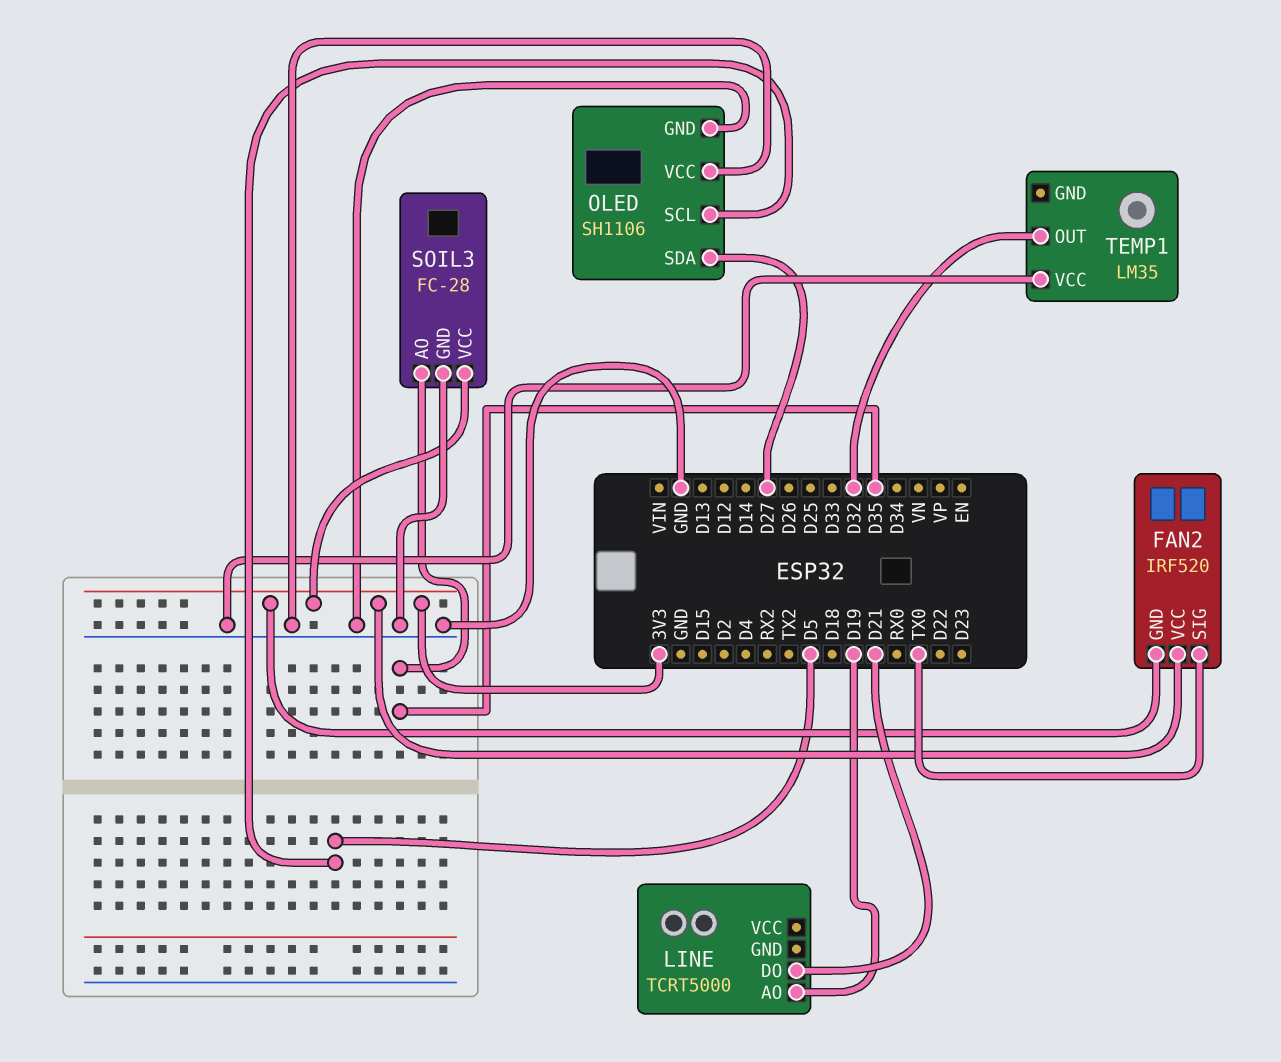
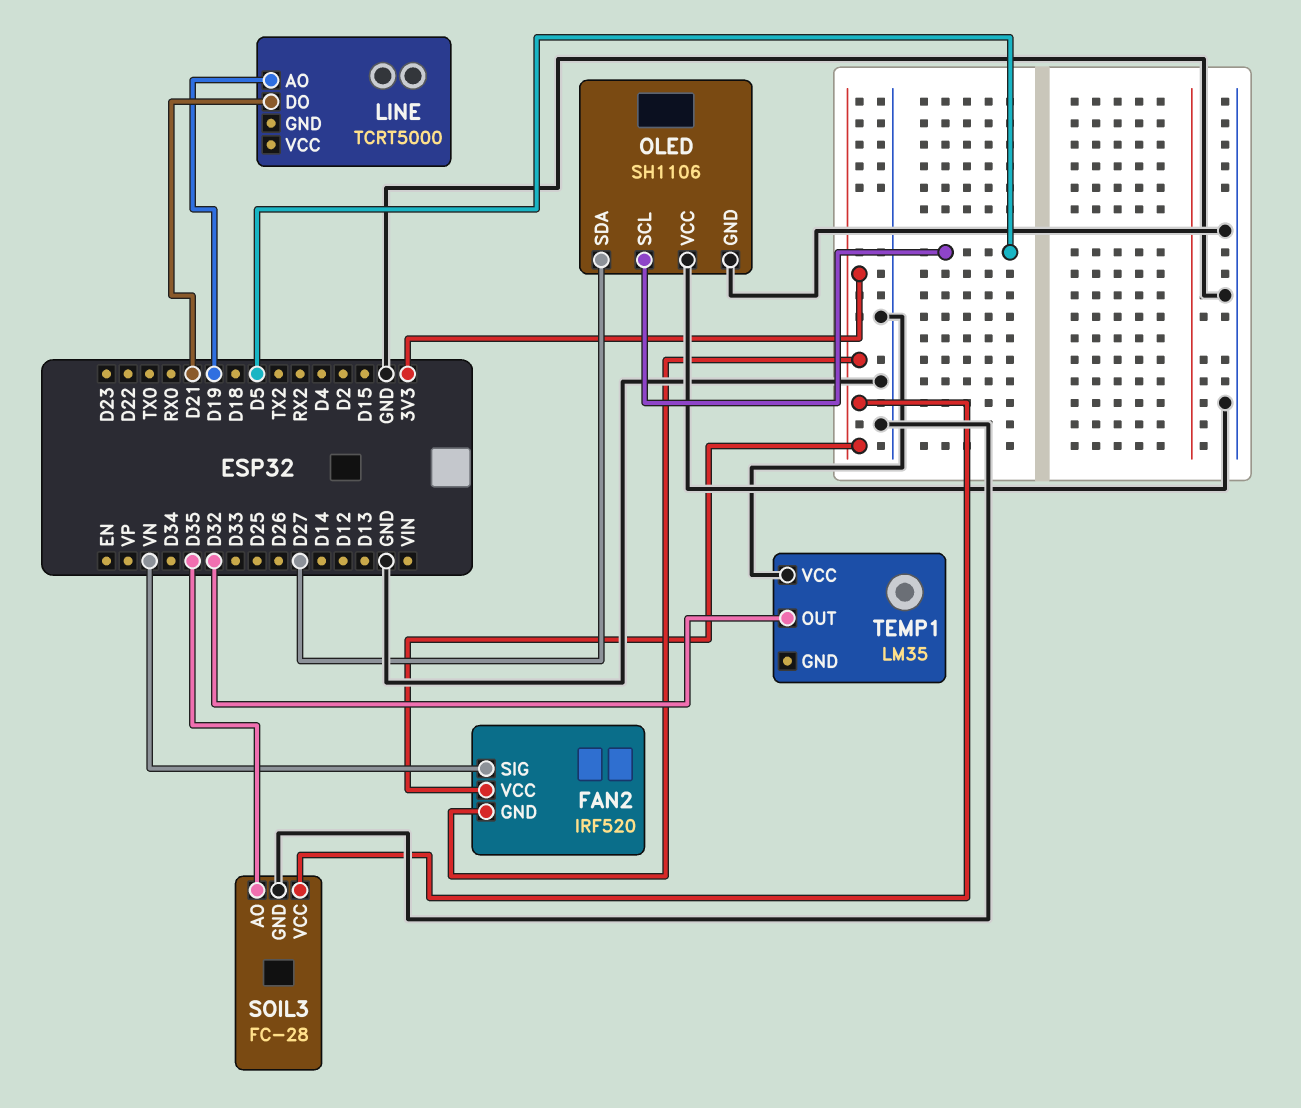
FAN2 pin SIG: TX0 -> VN

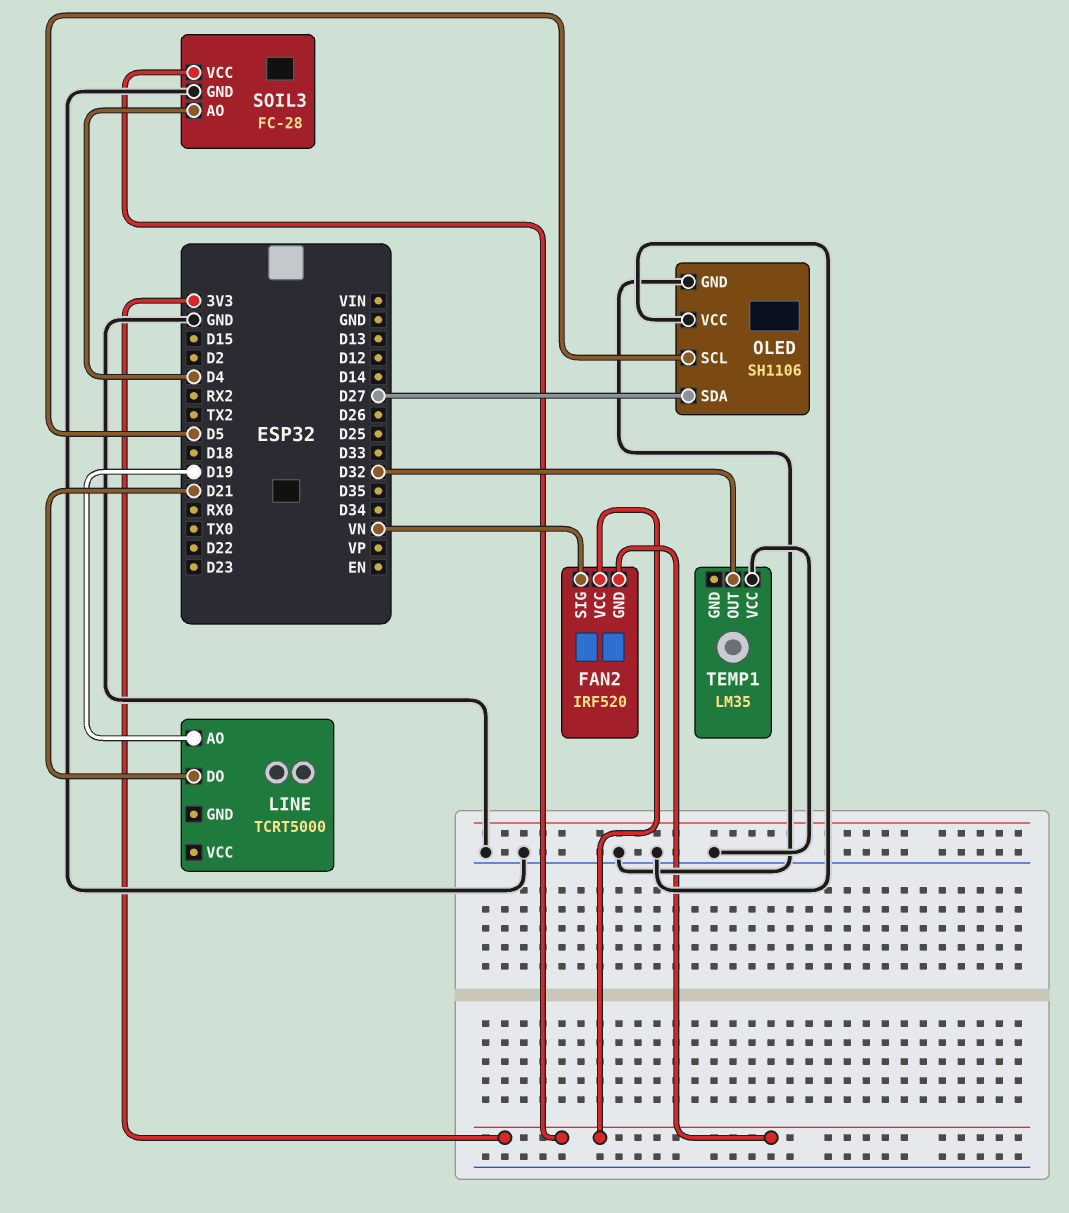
SOIL3 pin AO: D35 -> D4

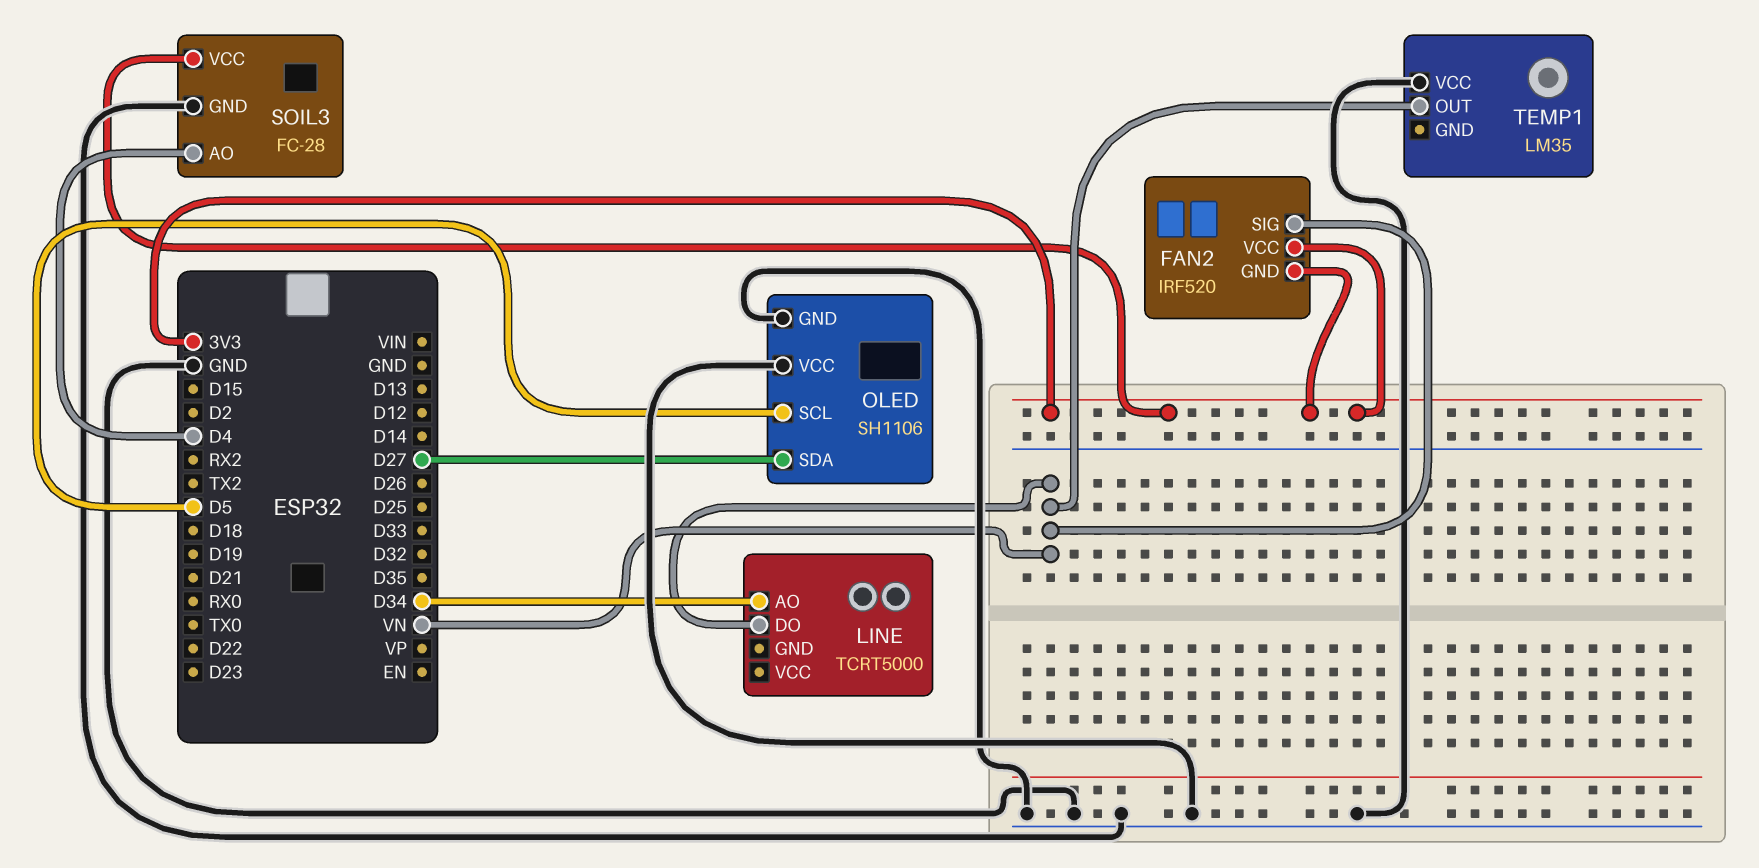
LINE pin AO: D19 -> D34
LINE pin DO: D21 -> VN
TEMP1 pin OUT: D32 -> VN

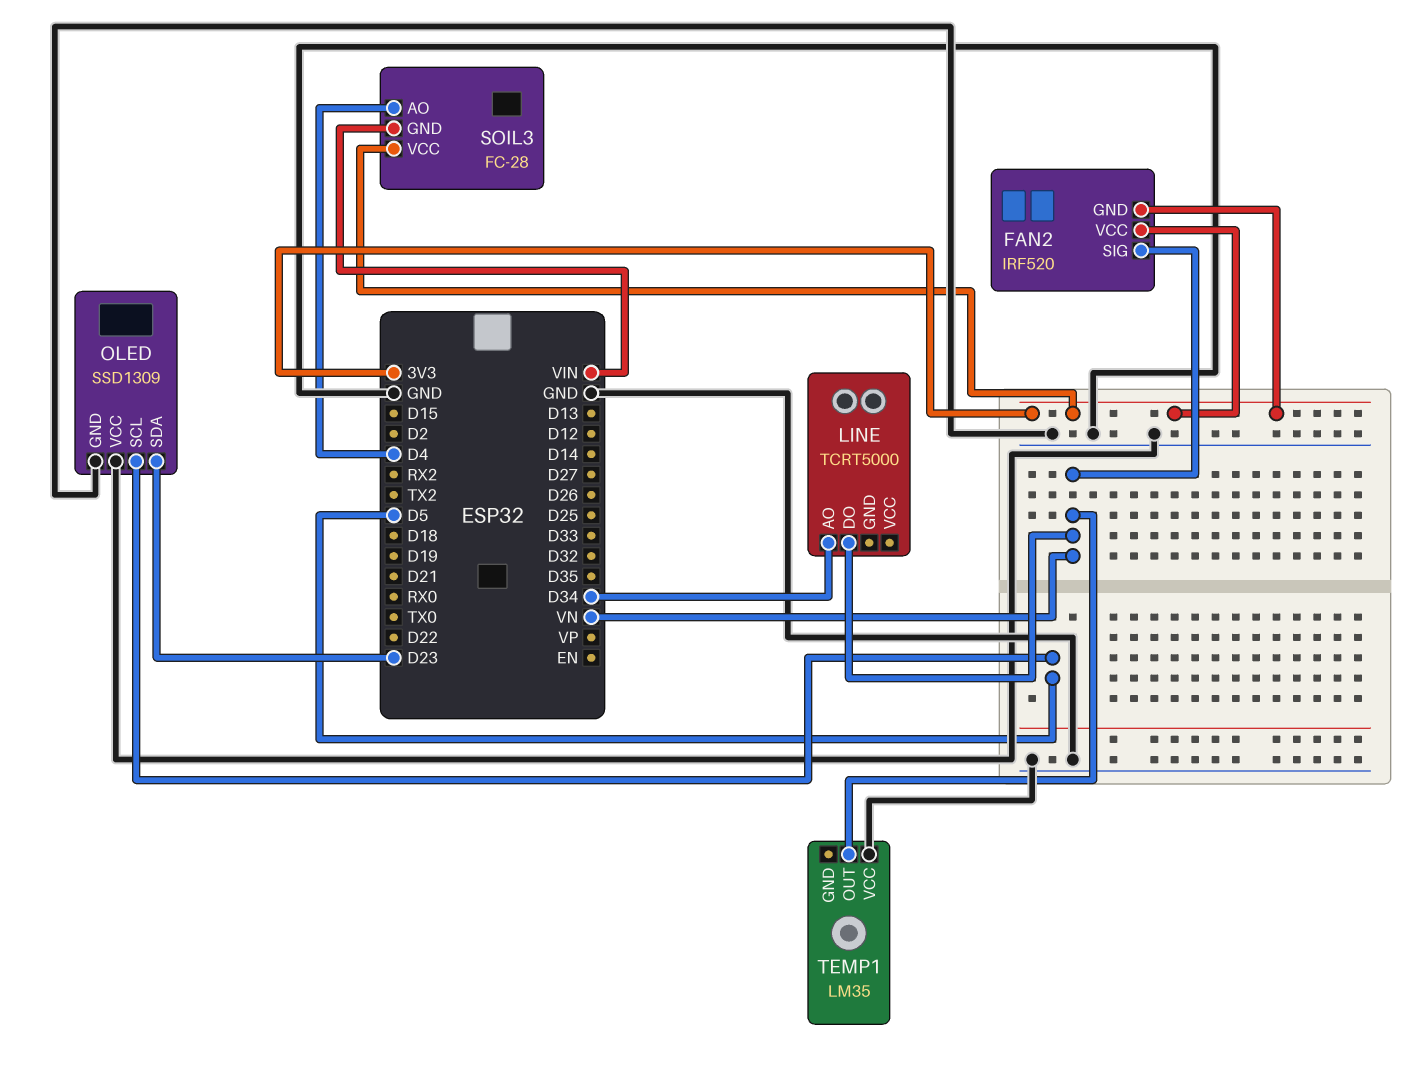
OLED: SH1106 -> SSD1309
OLED pin SDA: D27 -> D23
SOIL3 pin GND: GND -> VIN

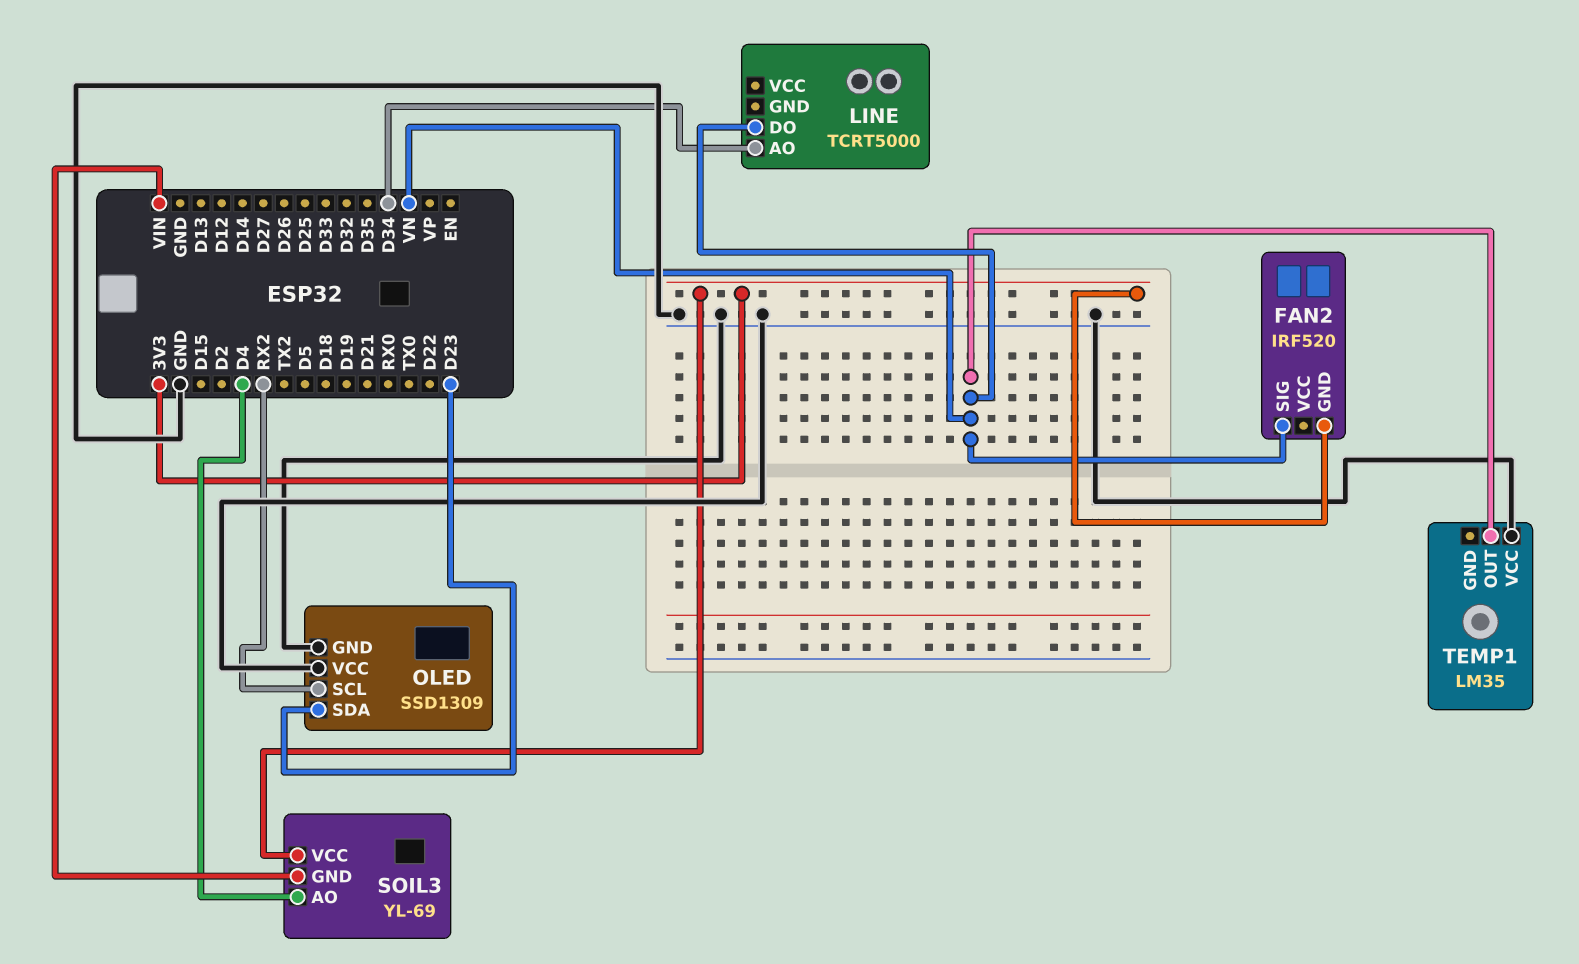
FAN2 pin VCC: 3V3 -> none
OLED pin SCL: D5 -> RX2
SOIL3: FC-28 -> YL-69

